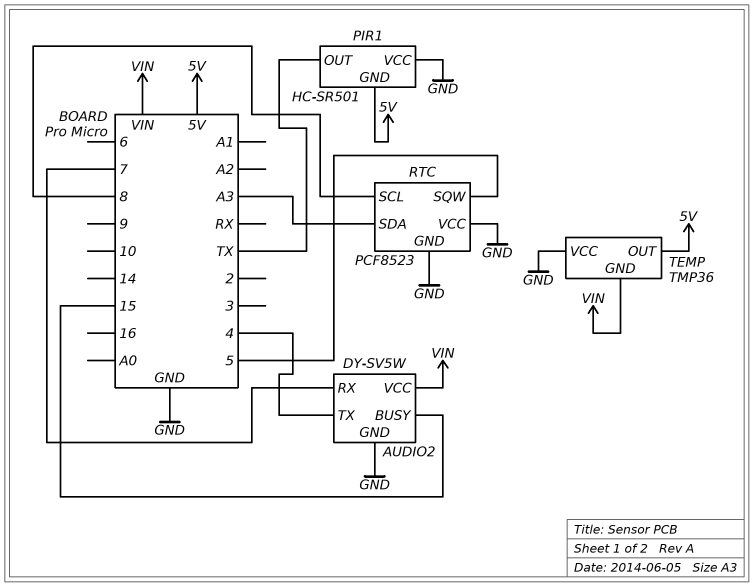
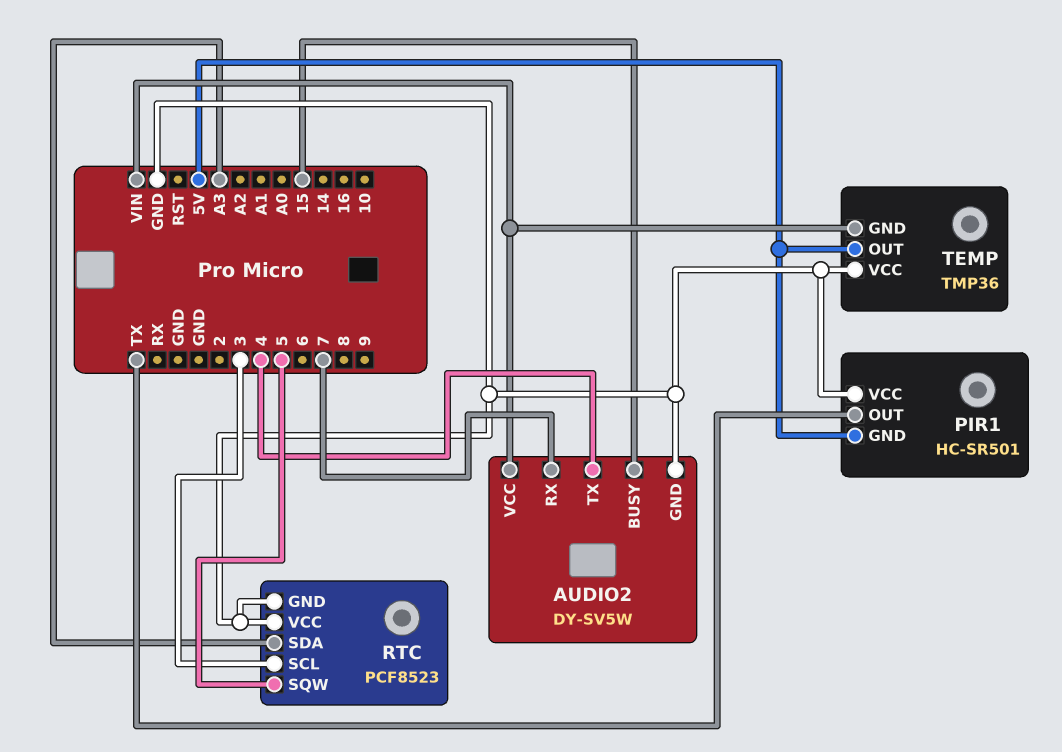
RTC pin SCL: 8 -> 3

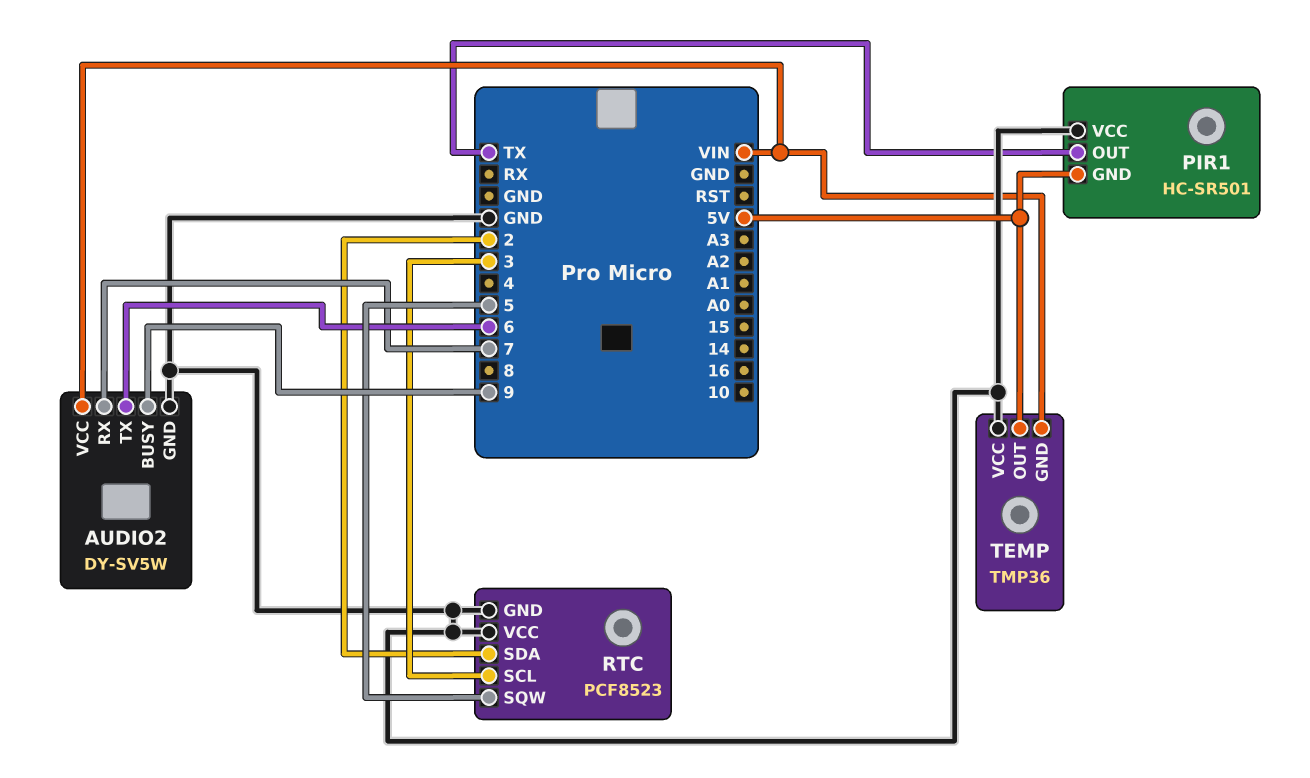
AUDIO2 pin BUSY: 15 -> 9
AUDIO2 pin TX: 4 -> 6
RTC pin SDA: A3 -> 2

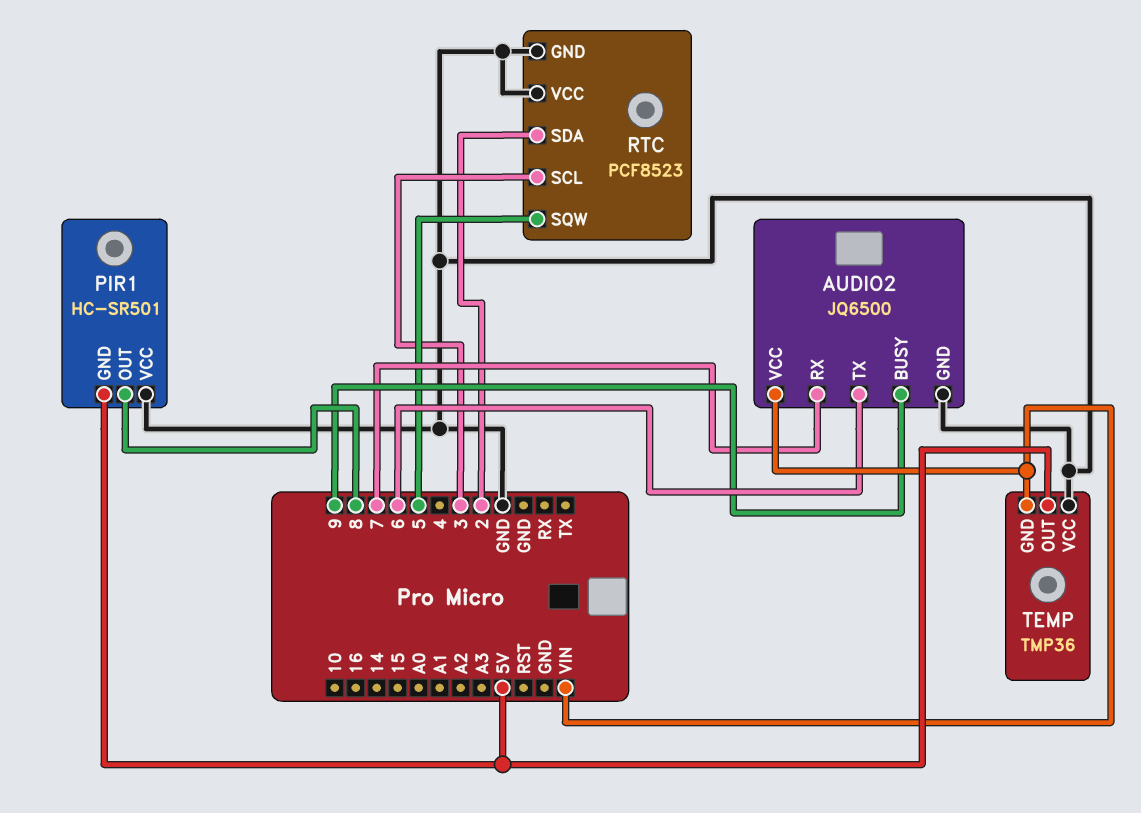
AUDIO2: DY-SV5W -> JQ6500
PIR1 pin OUT: TX -> 8

